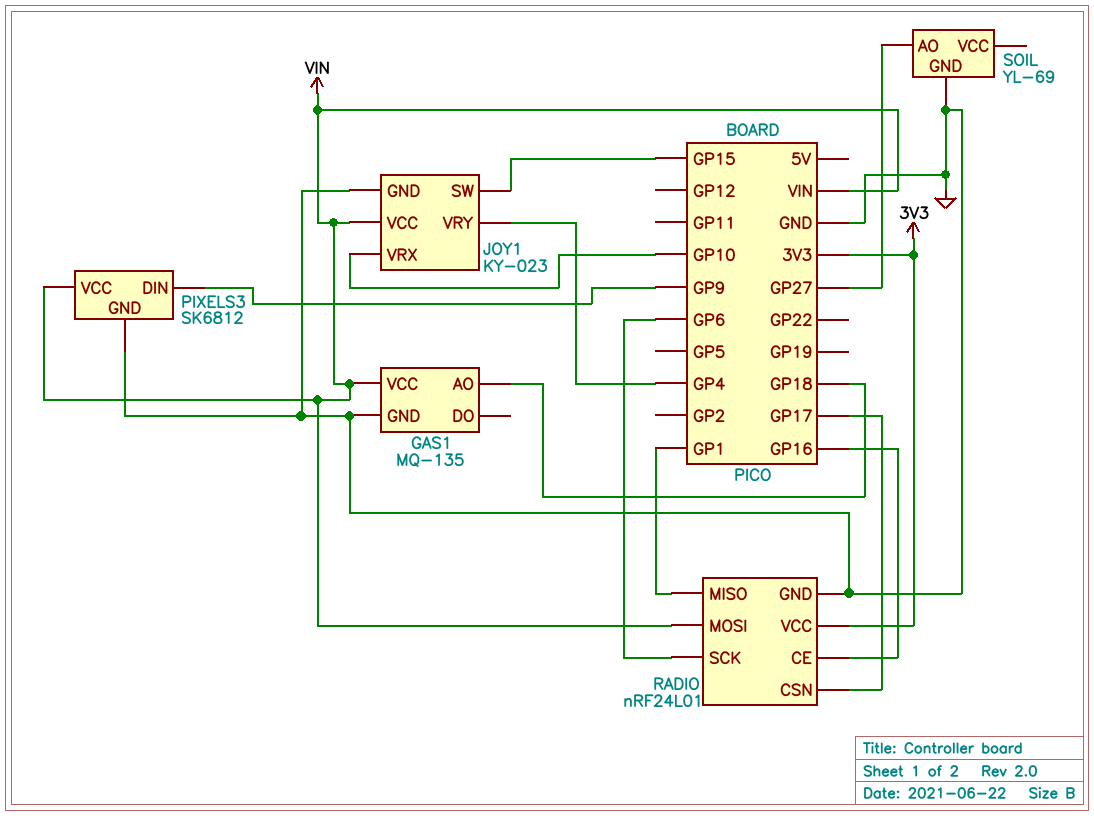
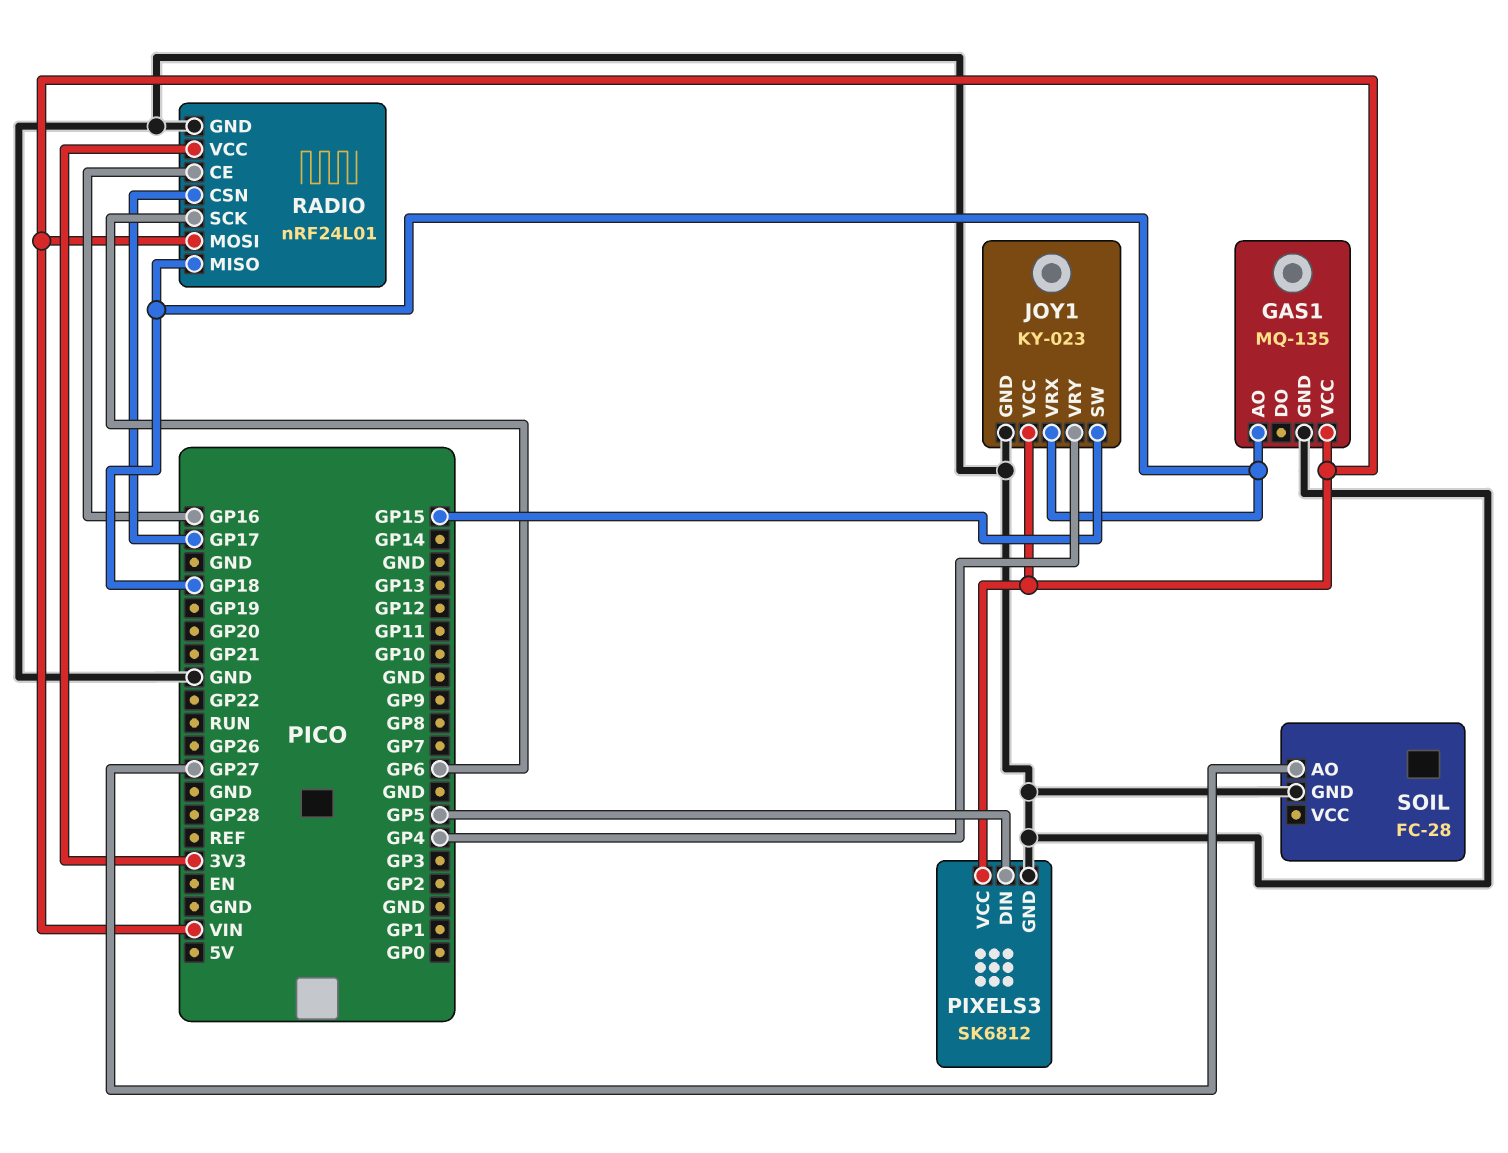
JOY1 pin VRX: GP10 -> GP18
PIXELS3 pin DIN: GP9 -> GP5
RADIO pin MISO: GP1 -> GP18
SOIL: YL-69 -> FC-28

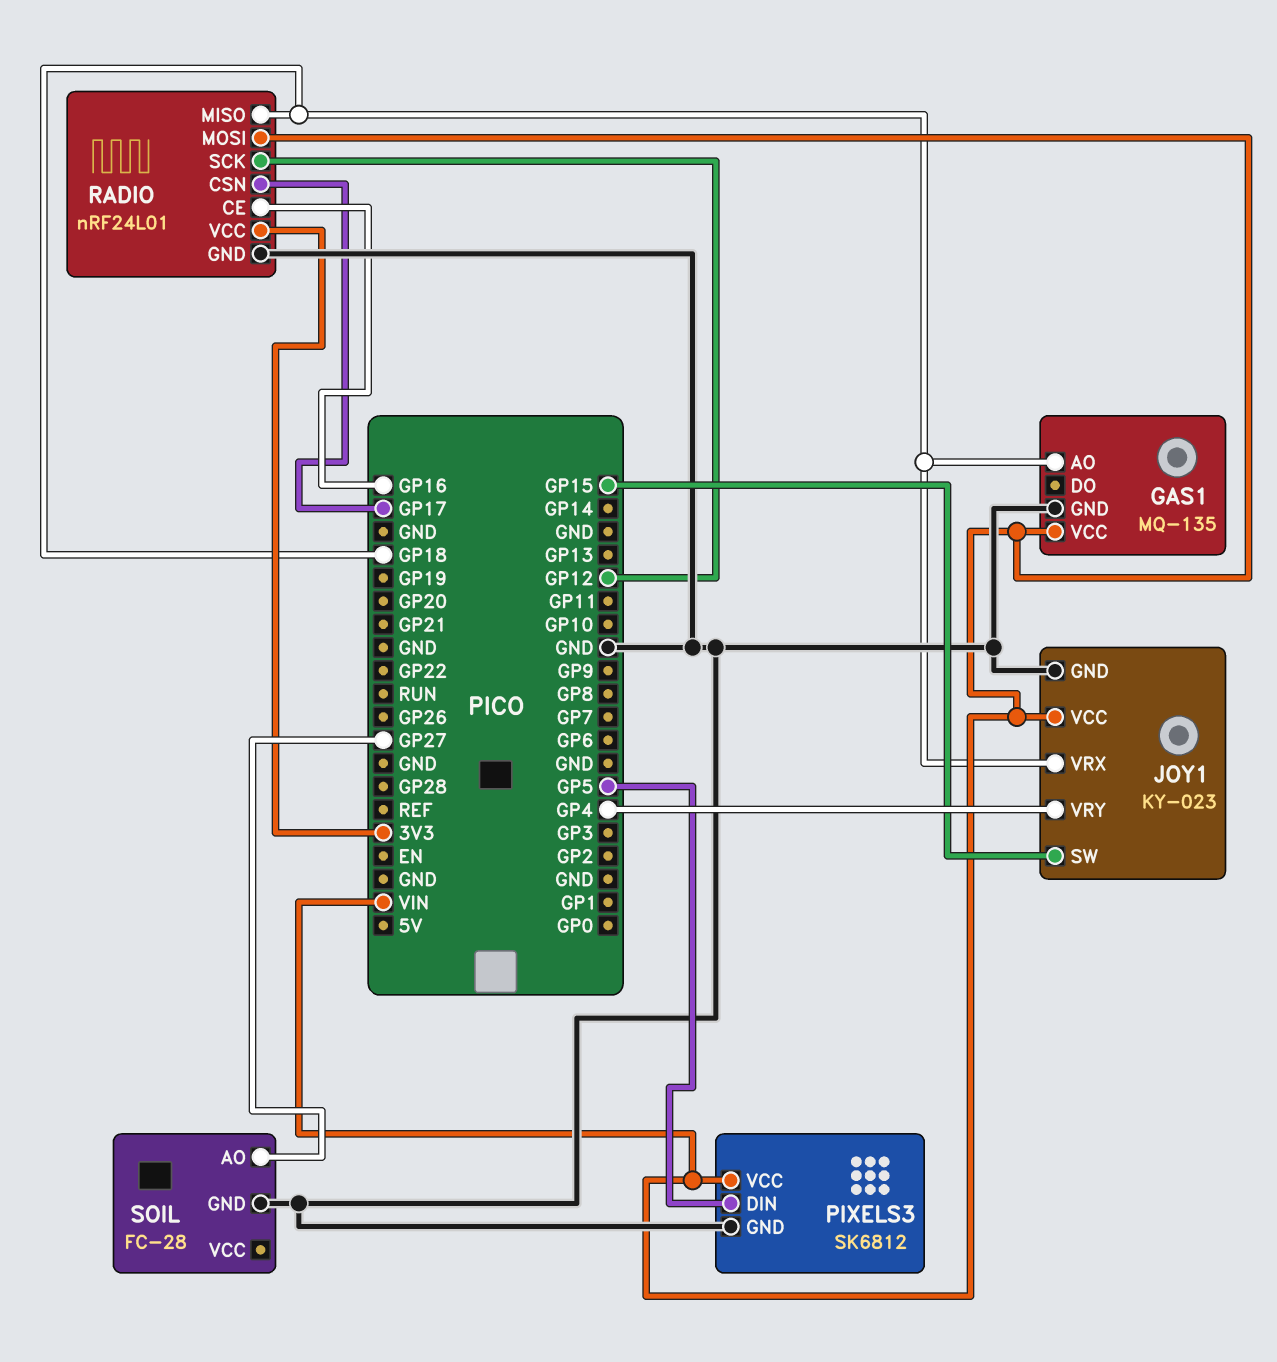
RADIO pin SCK: GP6 -> GP12

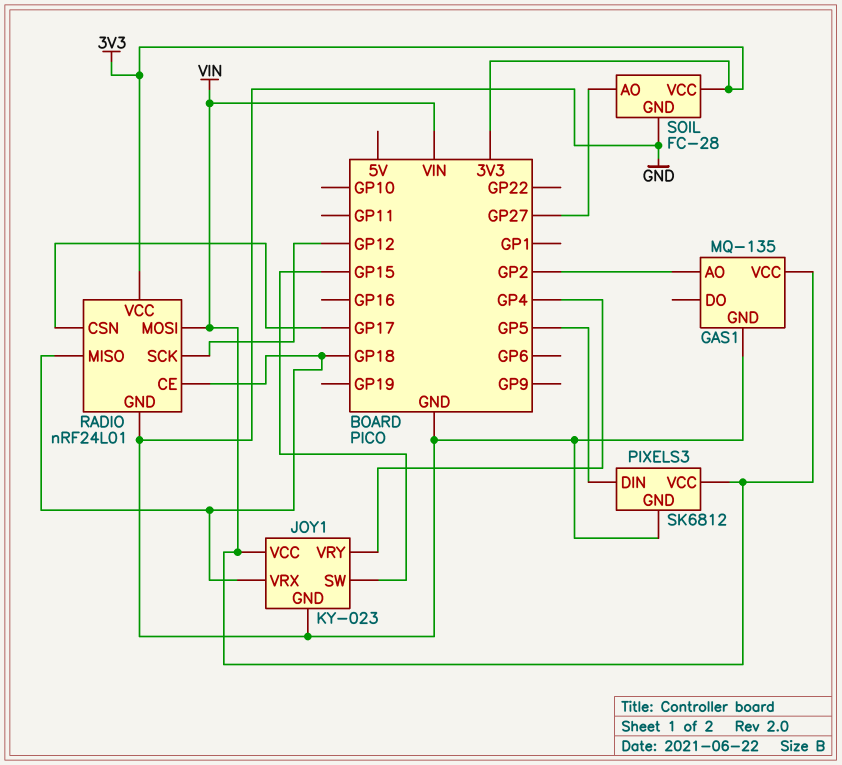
GAS1 pin AO: GP18 -> GP2
RADIO pin CE: GP16 -> GP18
SOIL pin VCC: none -> 3V3

